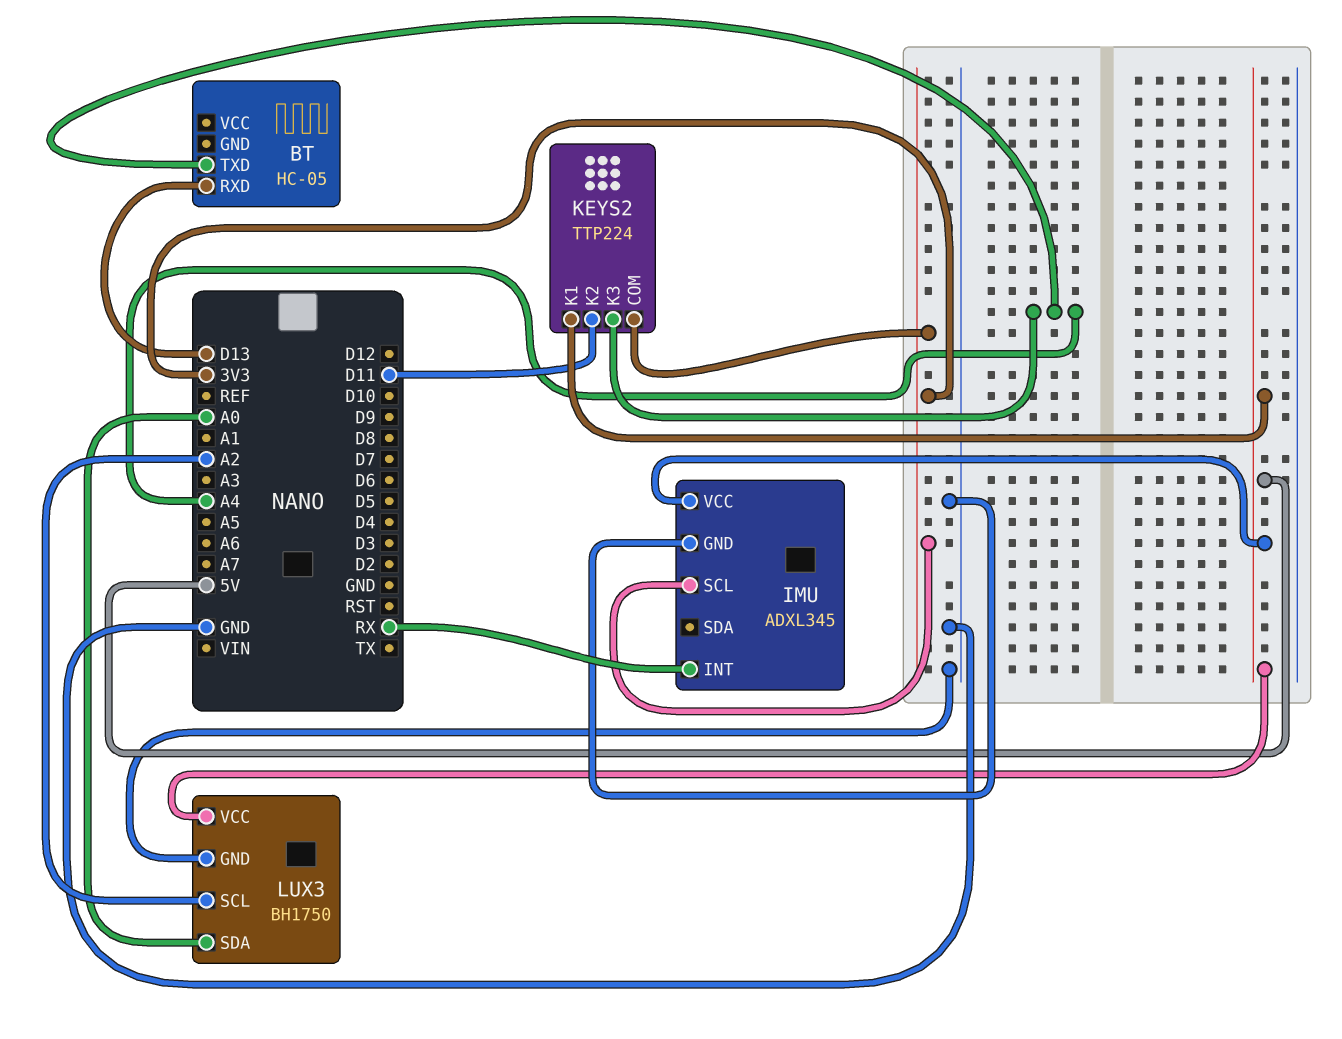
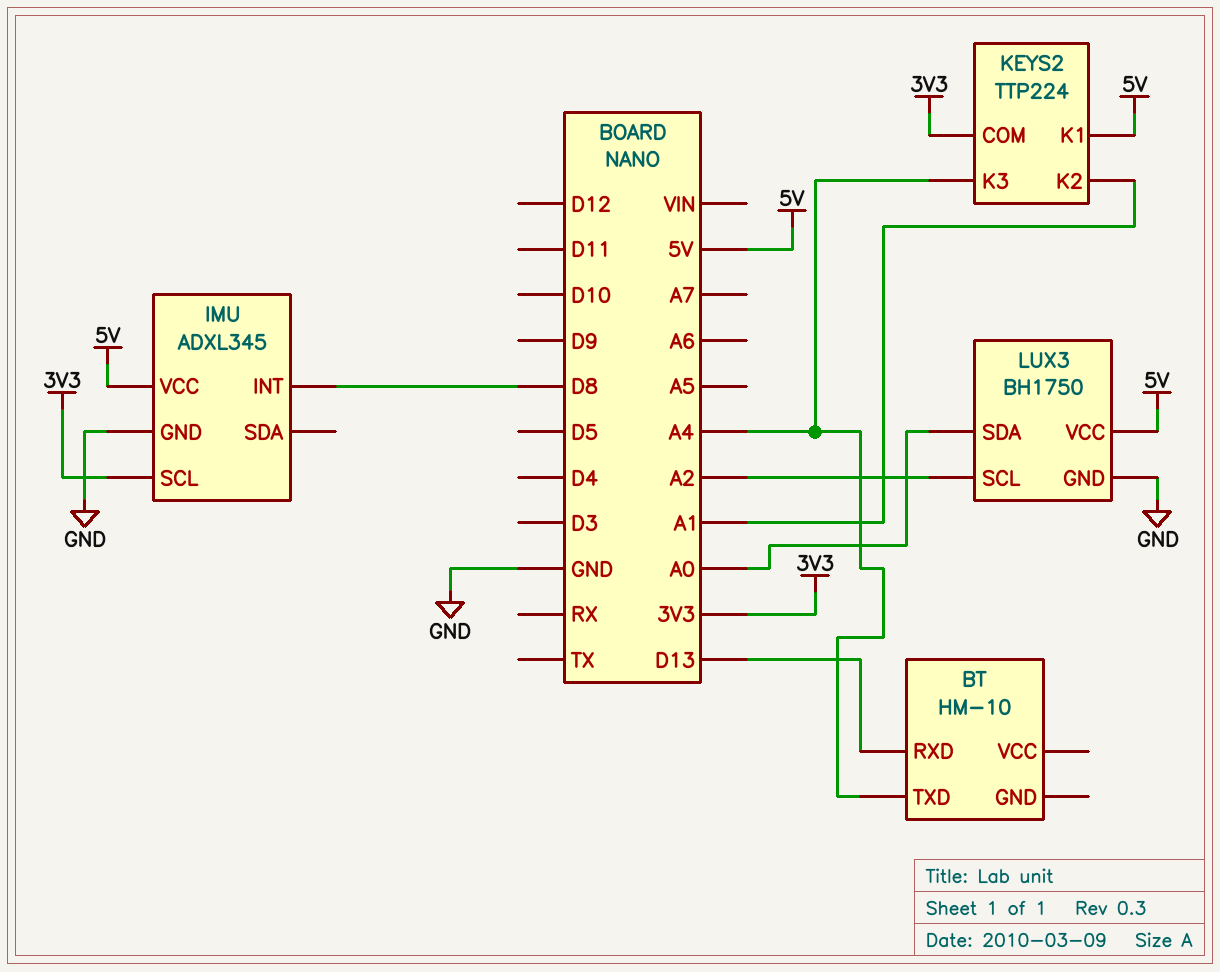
BT: HC-05 -> HM-10
IMU pin INT: RX -> D8
KEYS2 pin K2: D11 -> A1

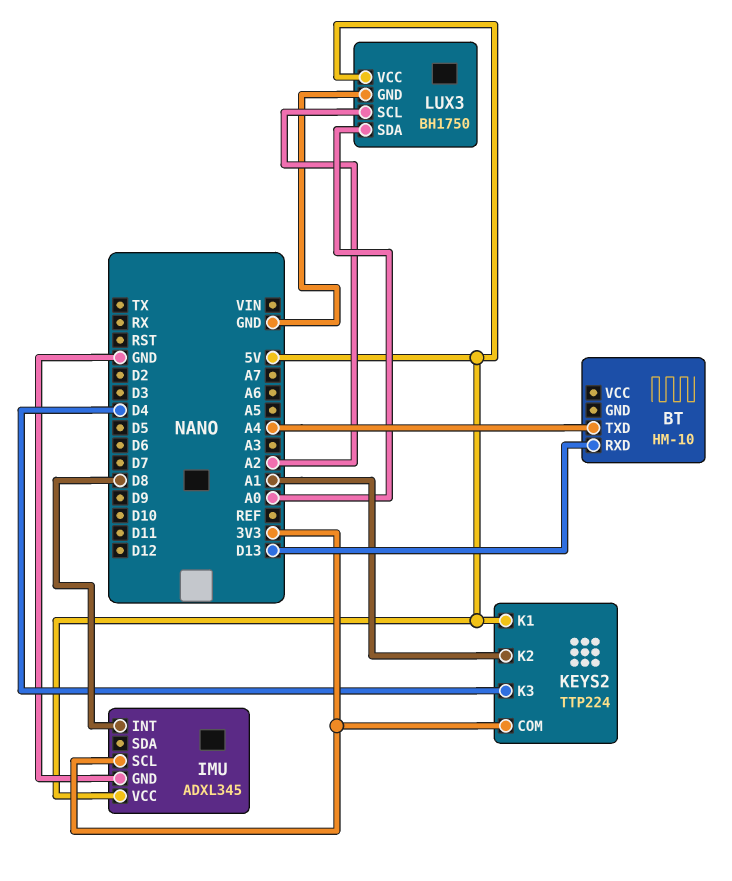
KEYS2 pin K3: A4 -> D4

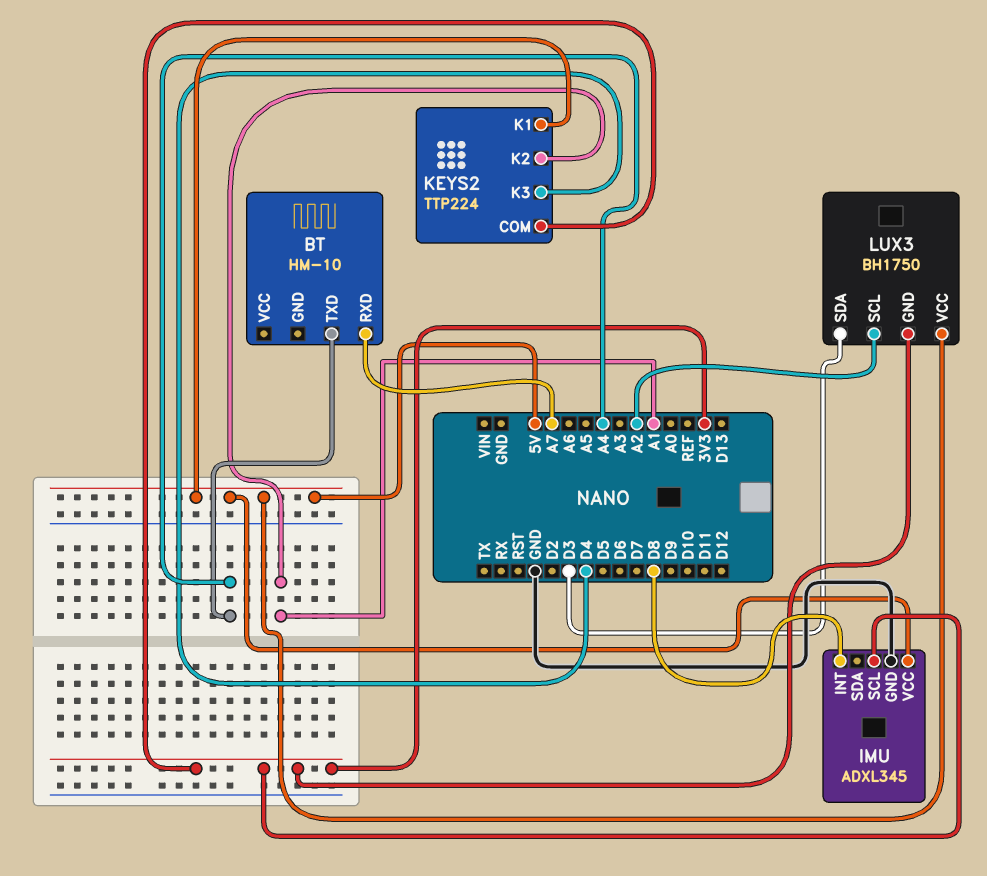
BT pin RXD: D13 -> A7
LUX3 pin GND: GND -> 3V3
LUX3 pin SDA: A0 -> D3

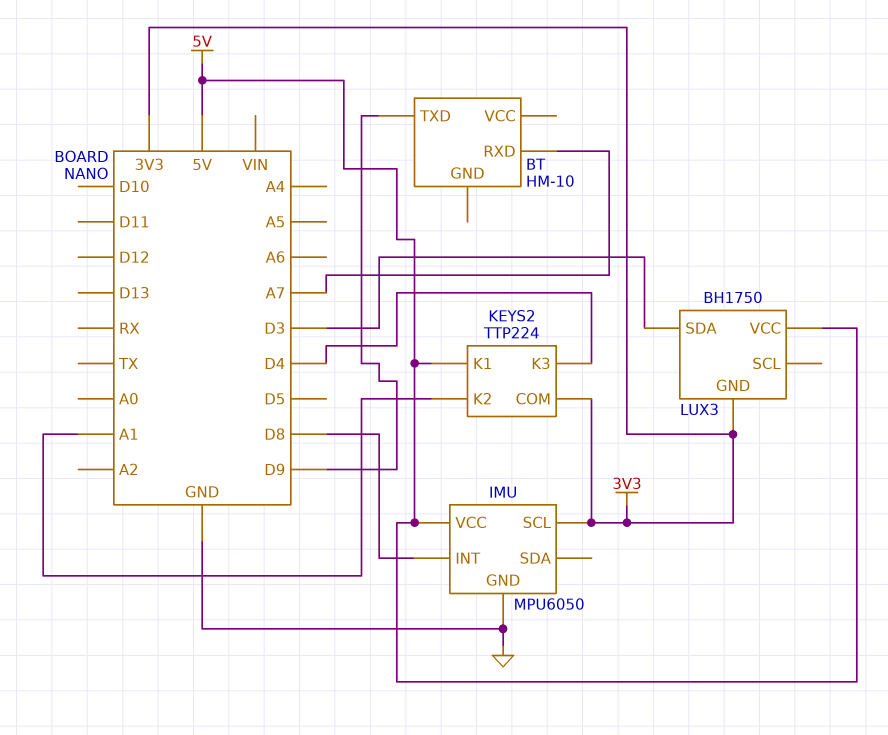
BT pin TXD: A4 -> D9
IMU: ADXL345 -> MPU6050
LUX3 pin SCL: A2 -> none

